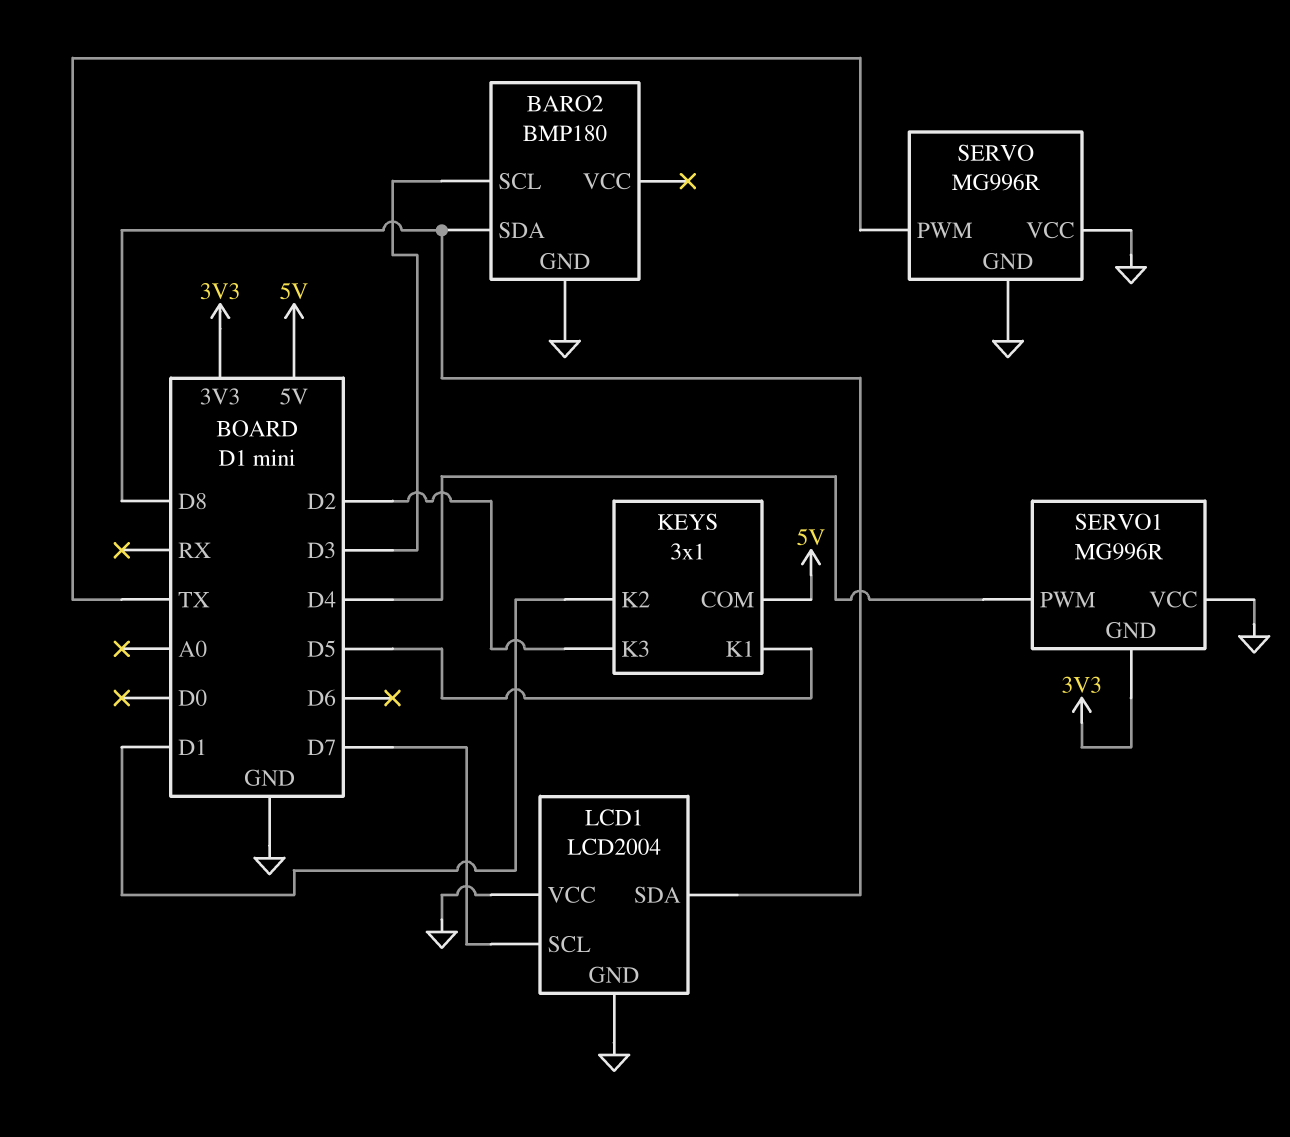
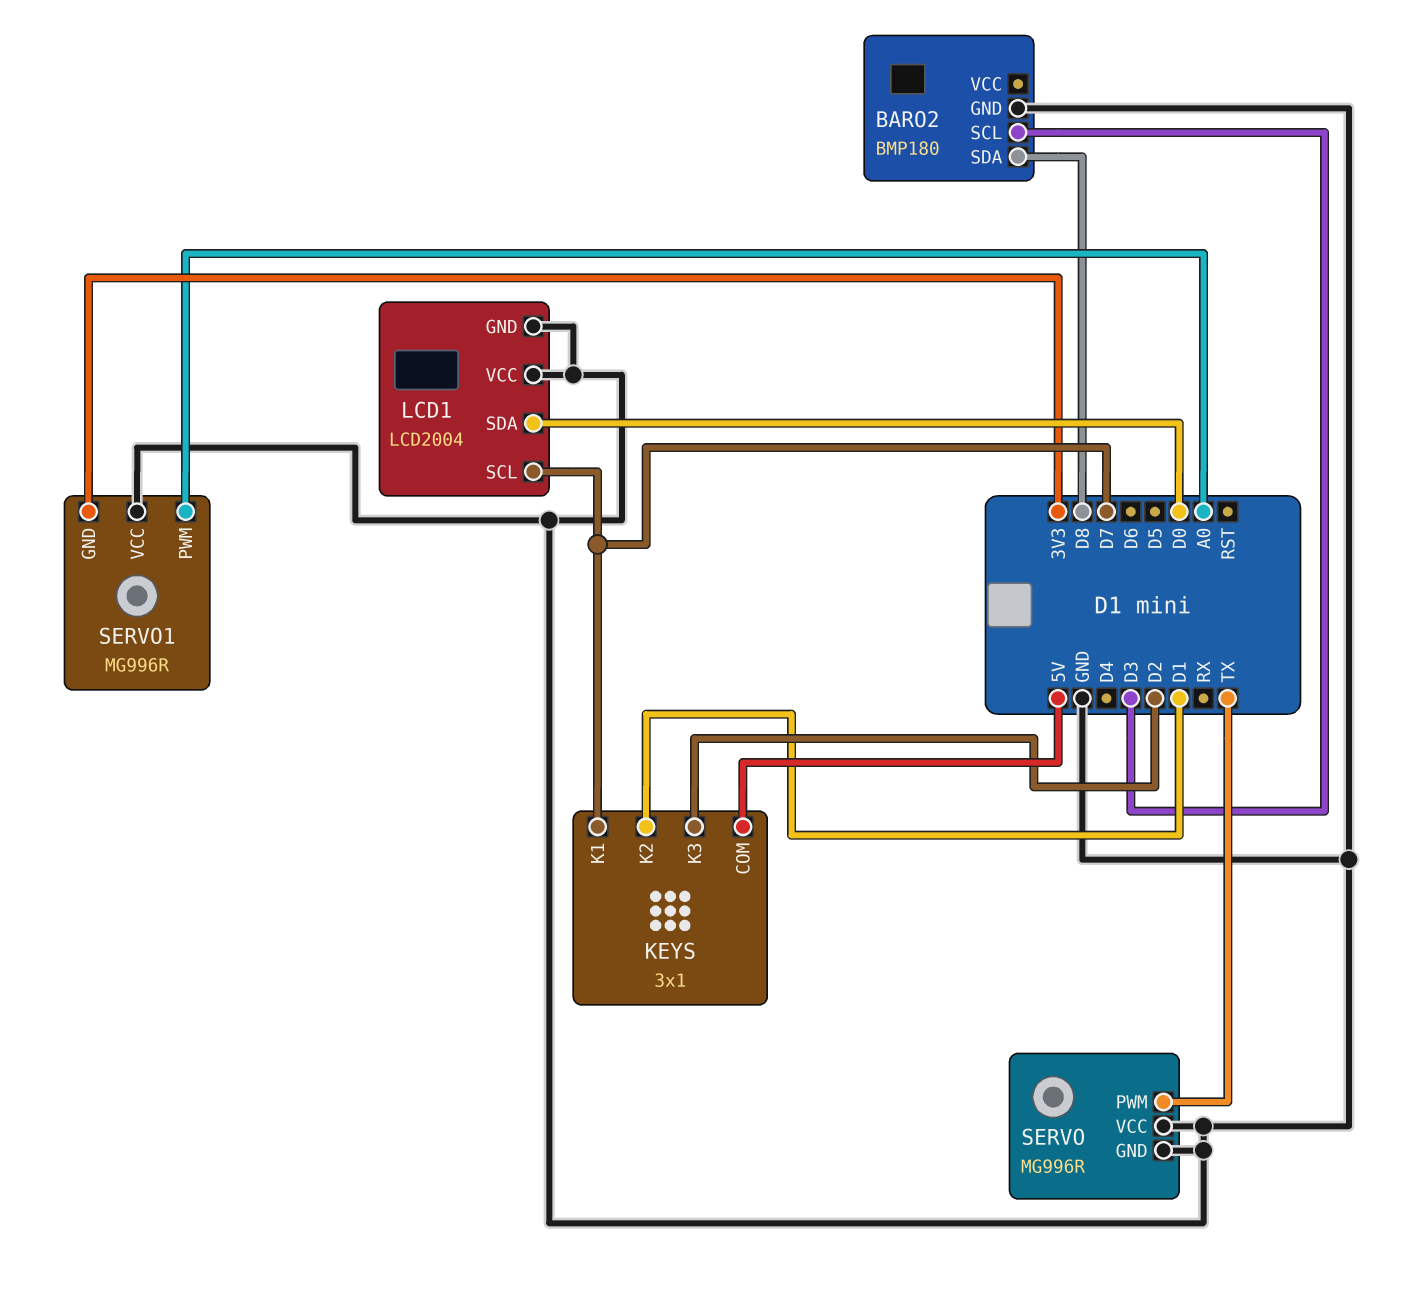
KEYS pin K1: D5 -> D7
LCD1 pin SDA: D8 -> D0
SERVO1 pin PWM: D4 -> A0

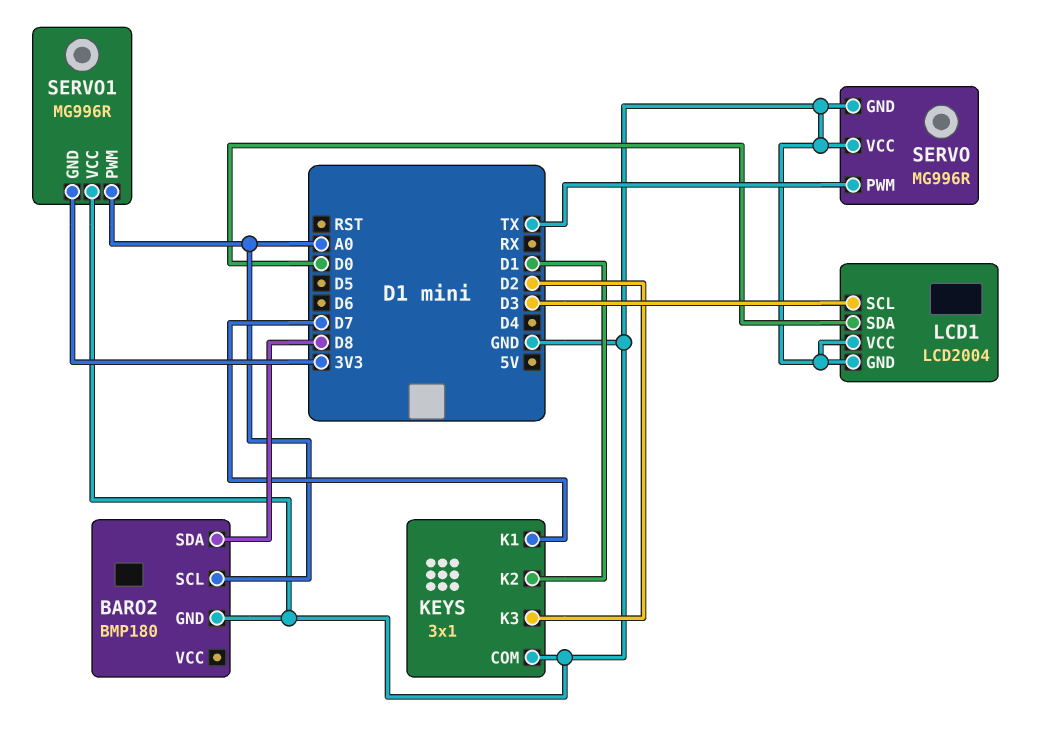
BARO2 pin SCL: D3 -> A0
KEYS pin COM: 5V -> GND
LCD1 pin SCL: D7 -> D3

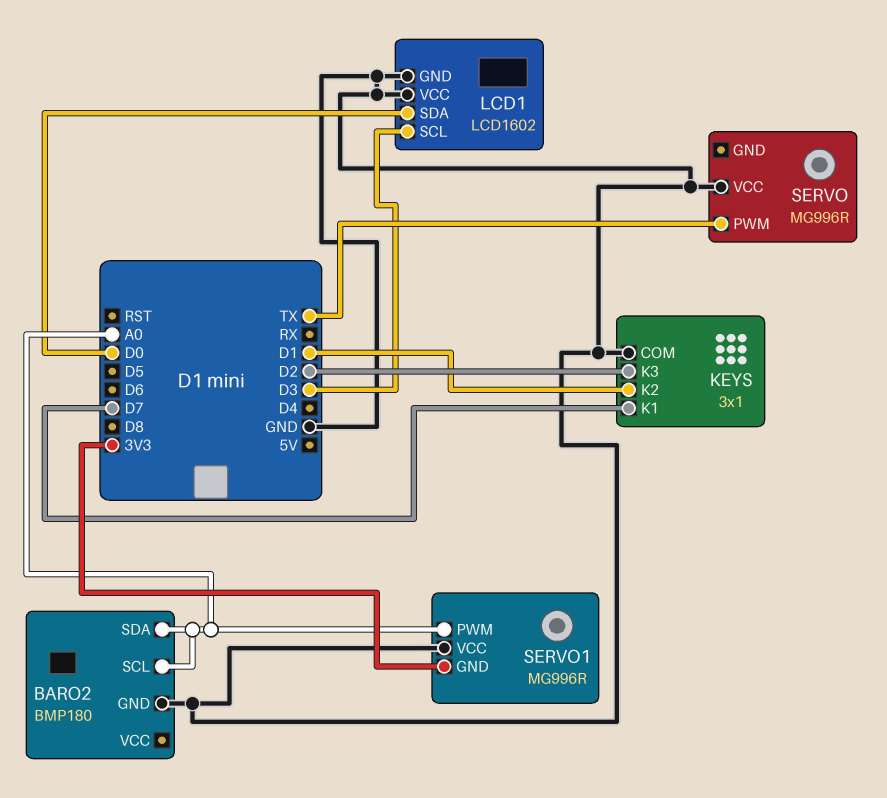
BARO2 pin SDA: D8 -> A0
LCD1: LCD2004 -> LCD1602
SERVO pin GND: GND -> none

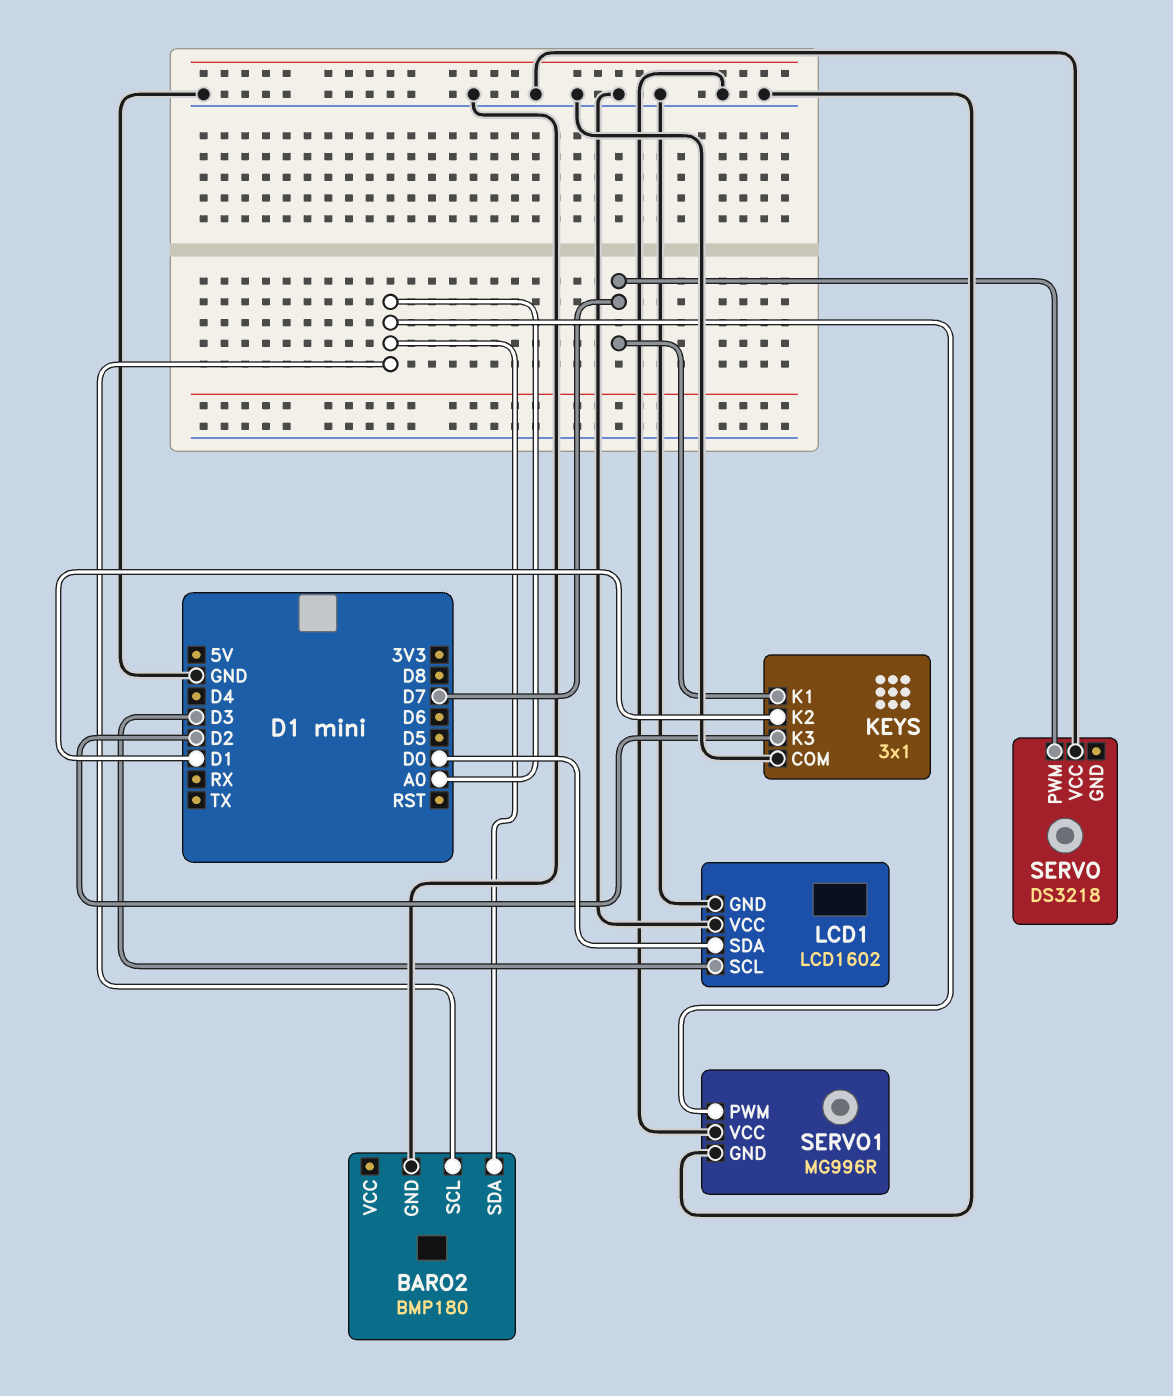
SERVO: MG996R -> DS3218
SERVO pin PWM: TX -> D7
SERVO1 pin GND: 3V3 -> GND

